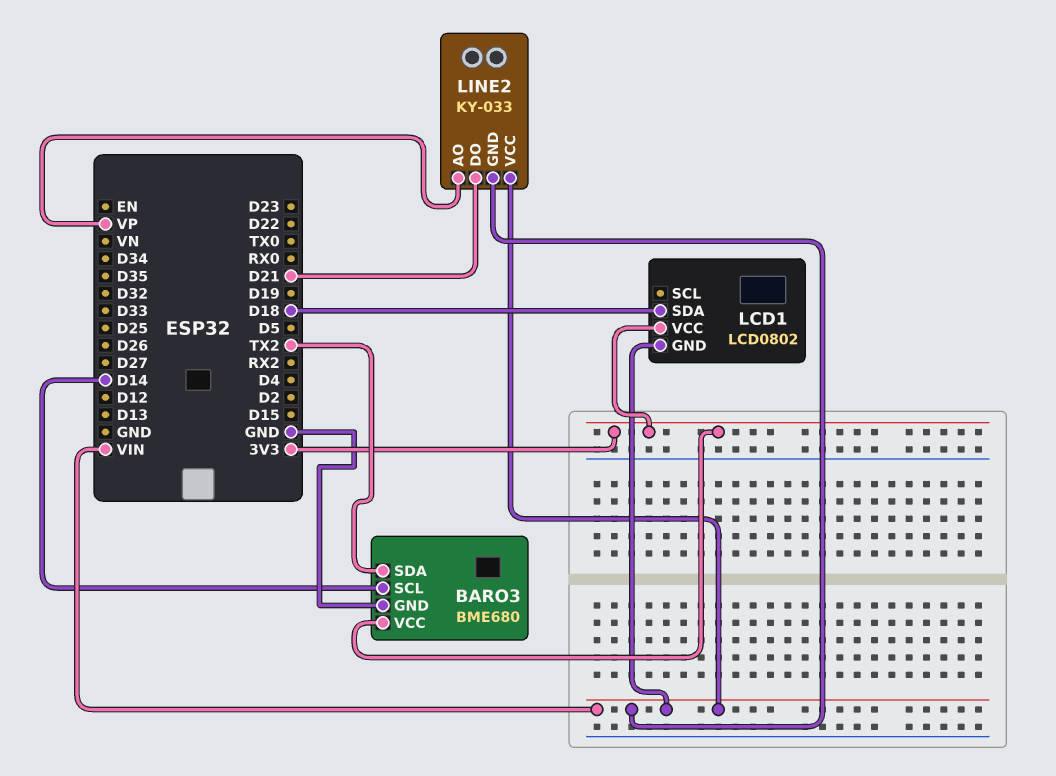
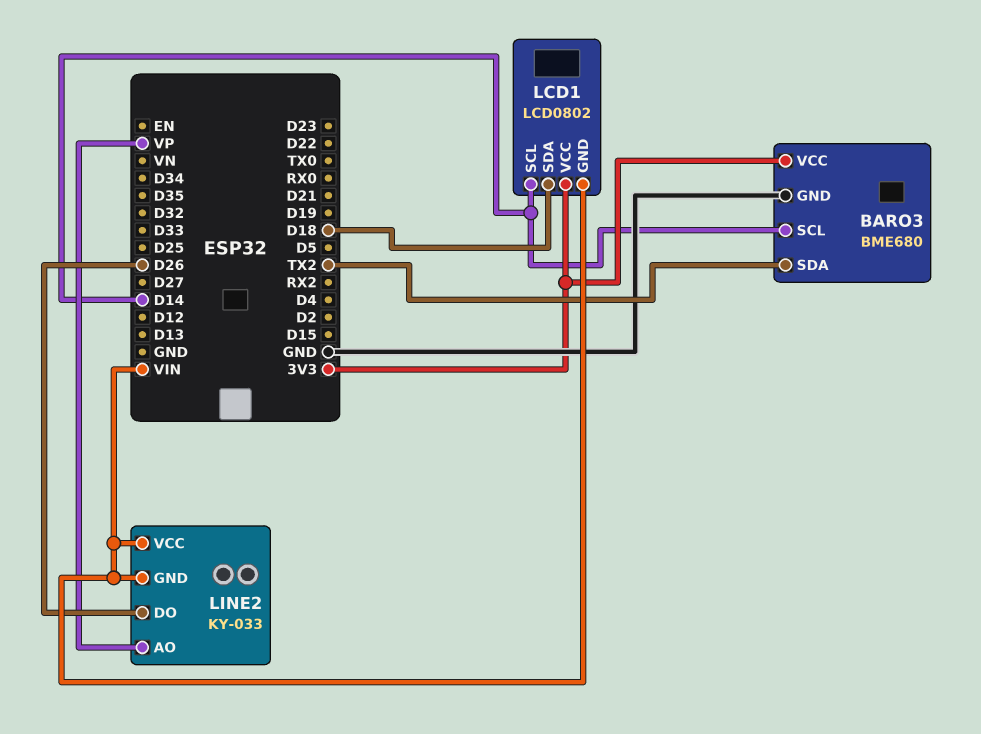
LCD1 pin SCL: none -> D14
LINE2 pin DO: D21 -> D26

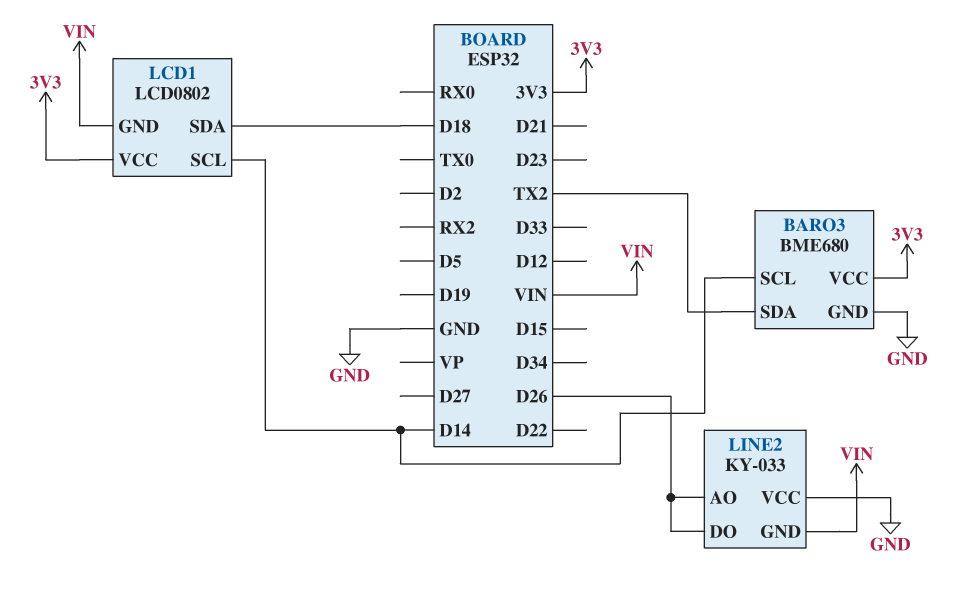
LINE2 pin AO: VP -> D26
LINE2 pin VCC: VIN -> GND

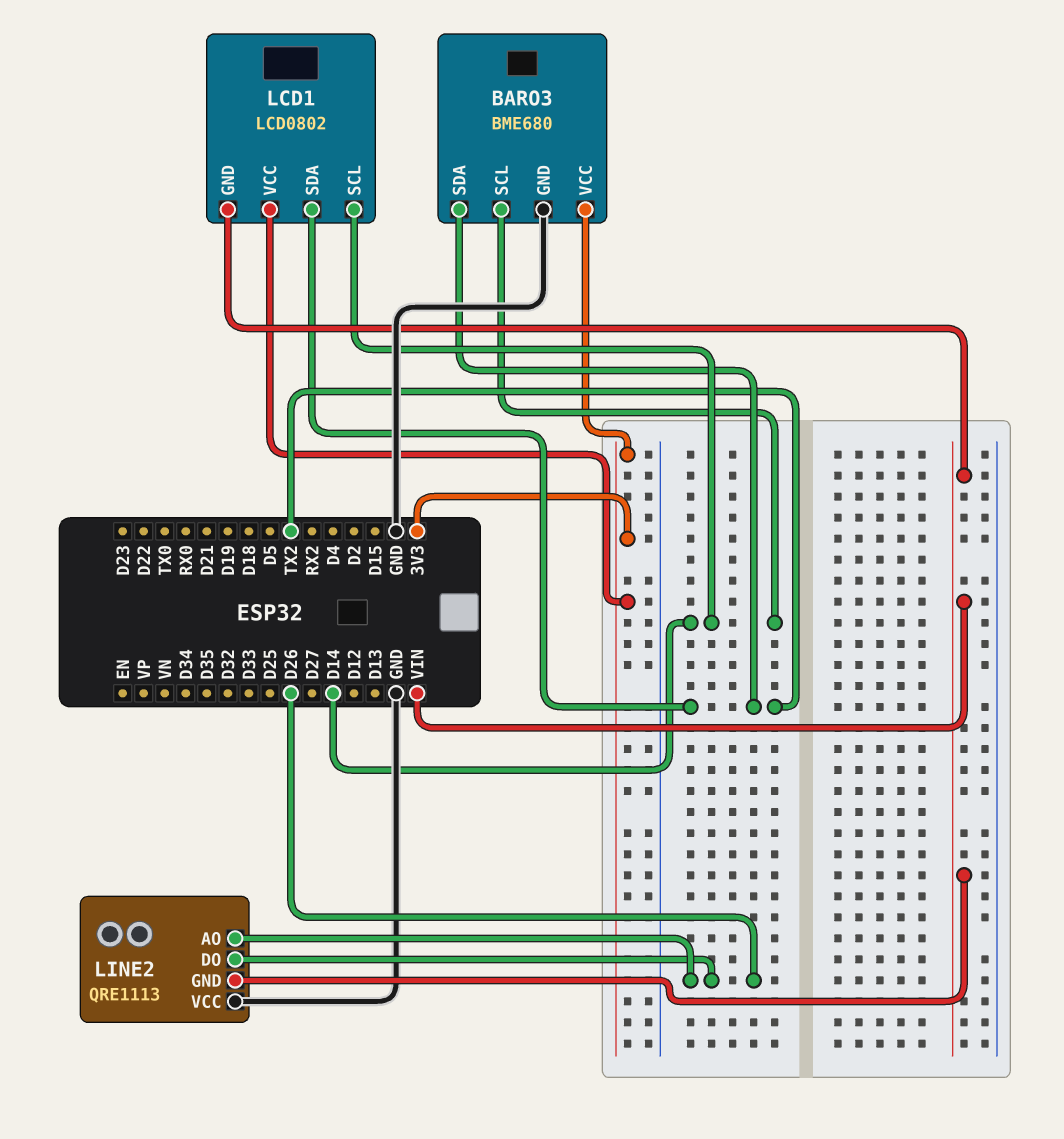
LCD1 pin SDA: D18 -> TX2
LINE2: KY-033 -> QRE1113

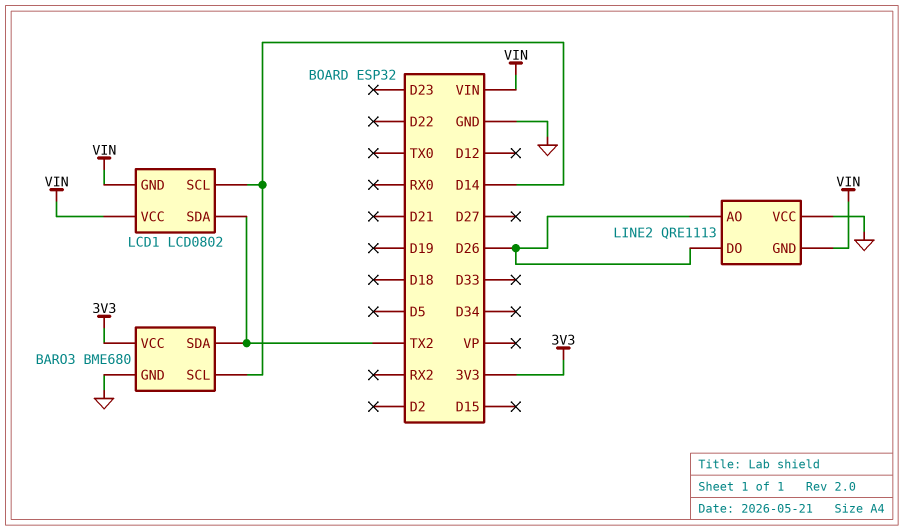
LCD1 pin VCC: 3V3 -> VIN

